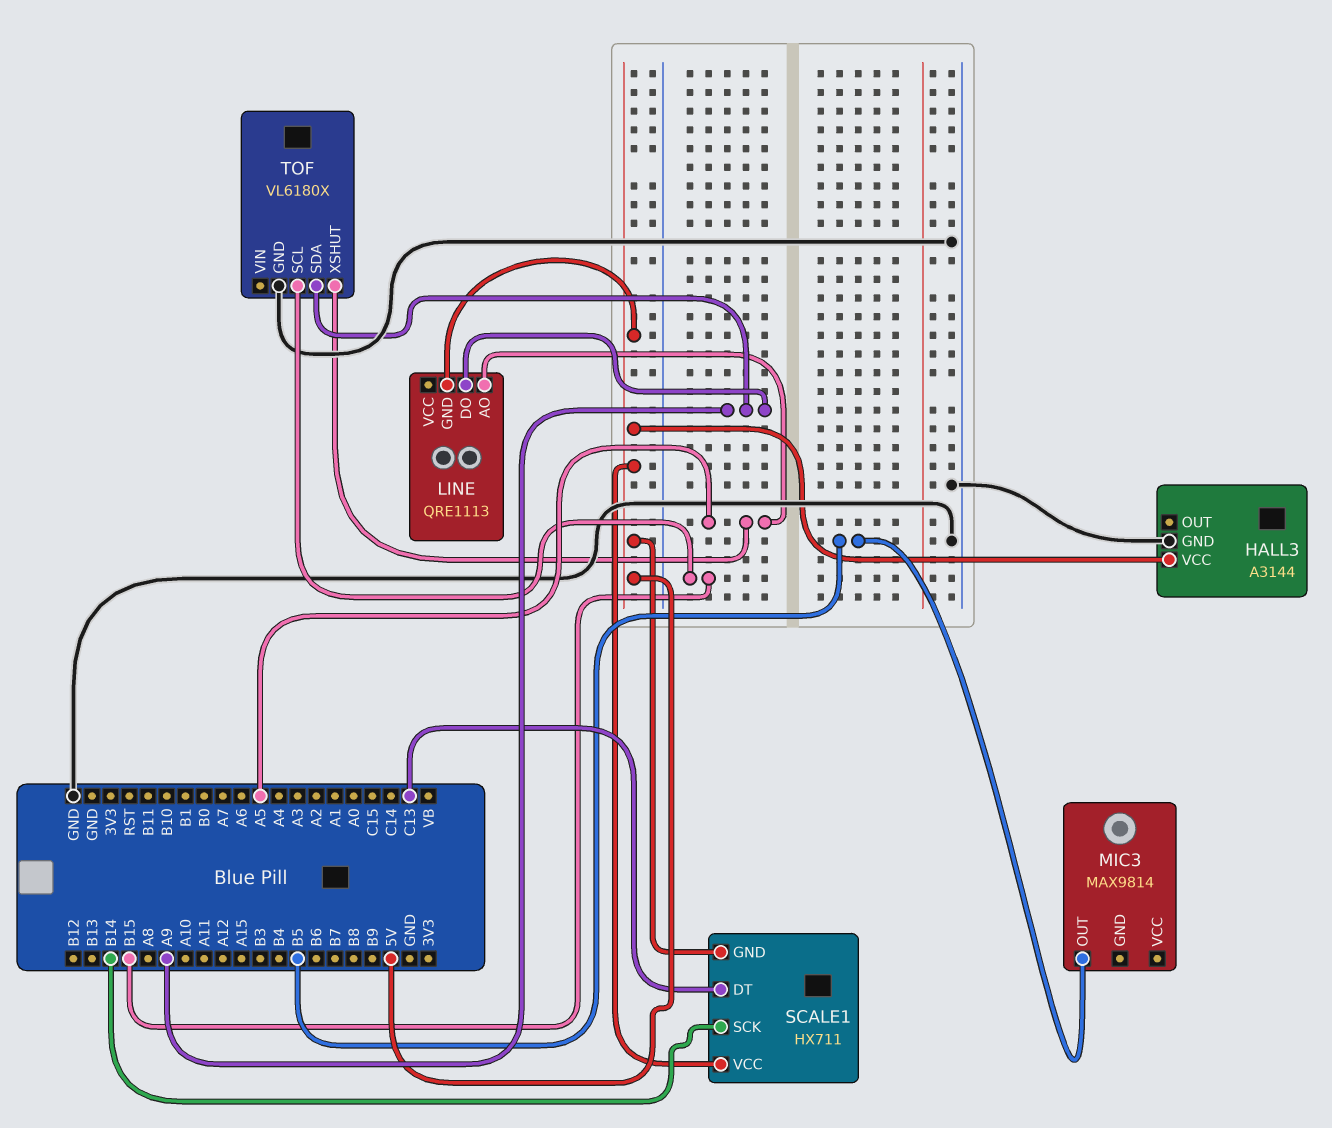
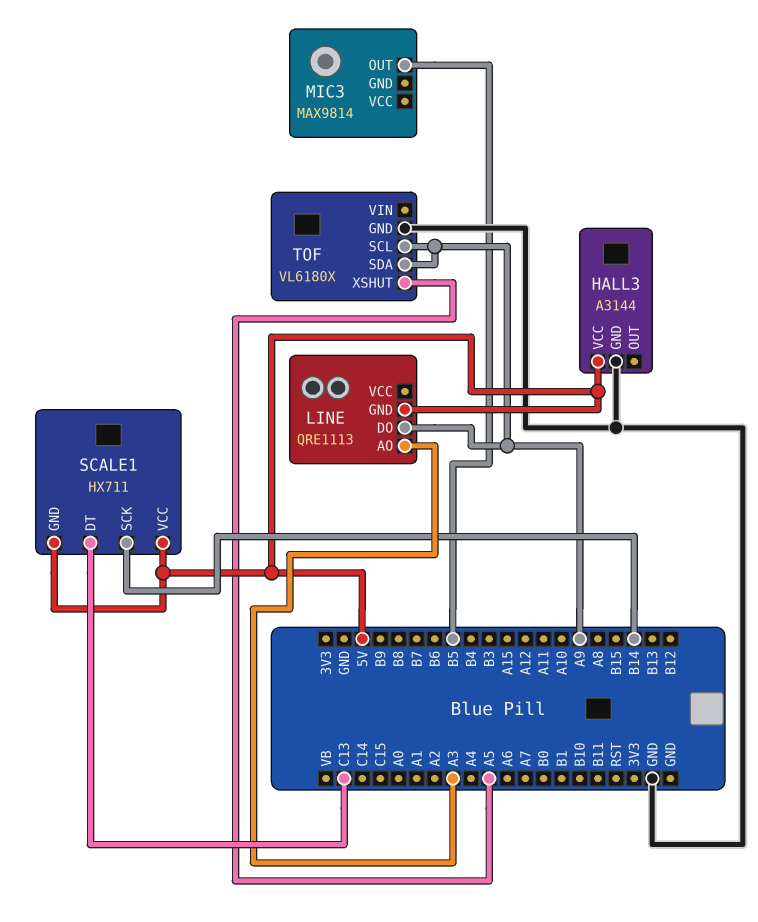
LINE pin AO: A5 -> A3
TOF pin SCL: B15 -> A9

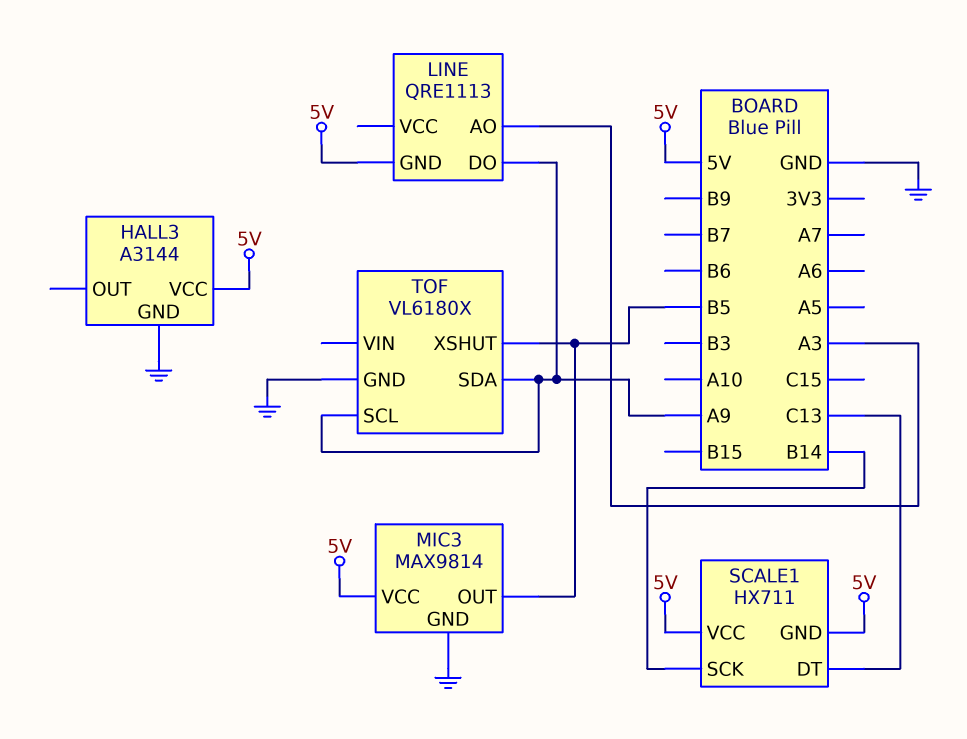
MIC3 pin GND: none -> GND
MIC3 pin VCC: none -> 5V
TOF pin XSHUT: A5 -> B5

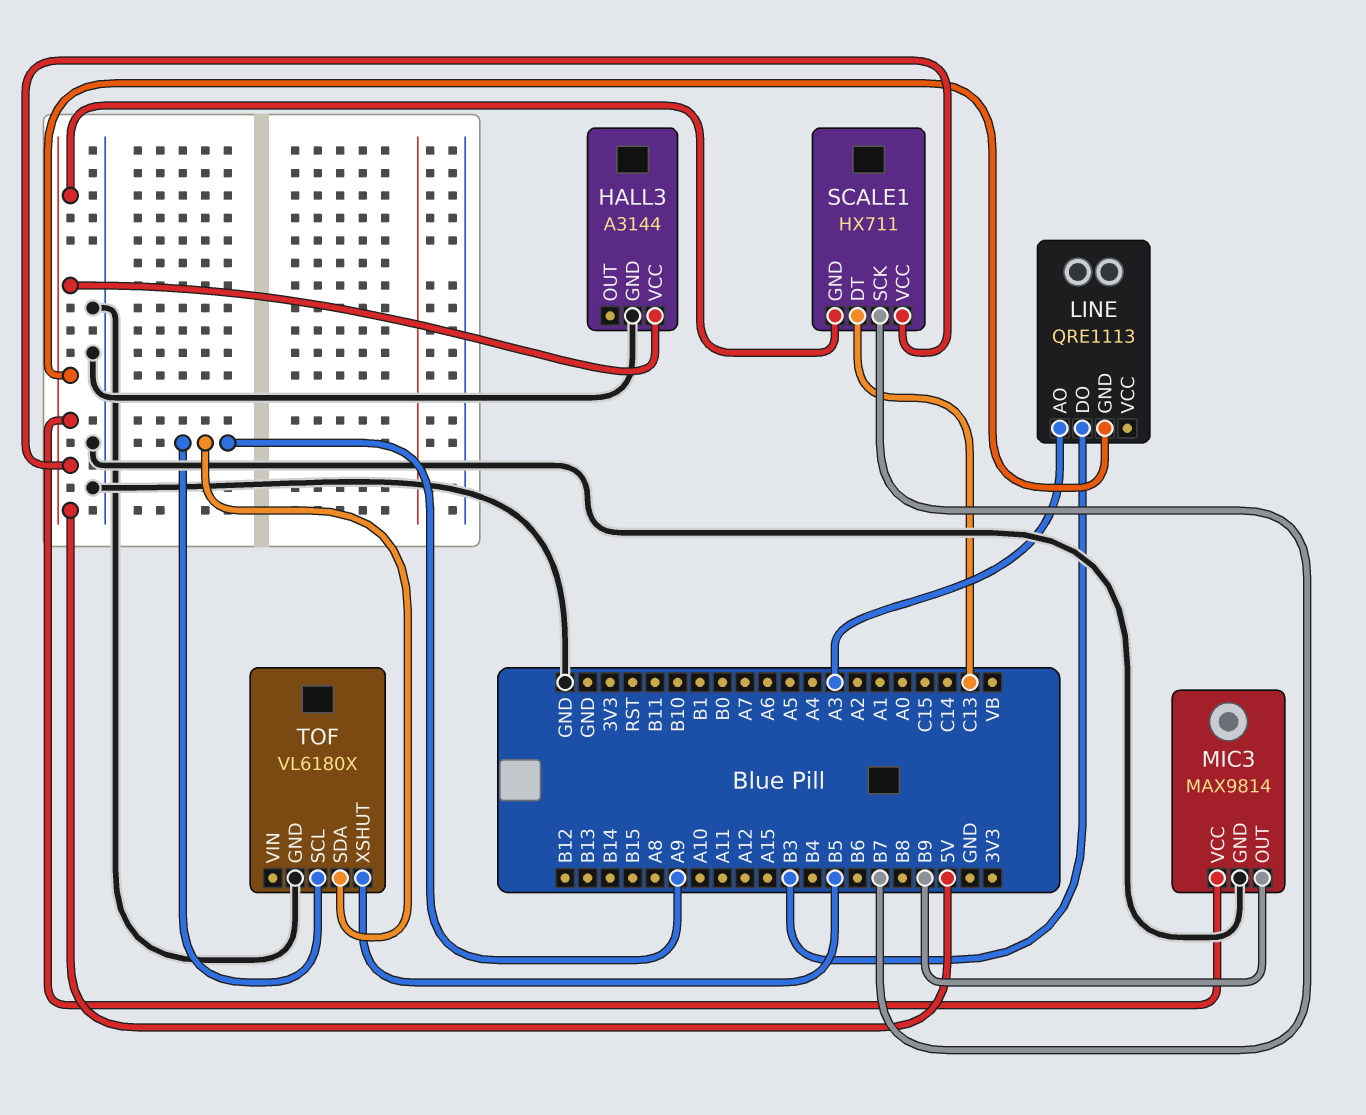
LINE pin DO: A9 -> B3
MIC3 pin OUT: B5 -> B9
SCALE1 pin SCK: B14 -> B7

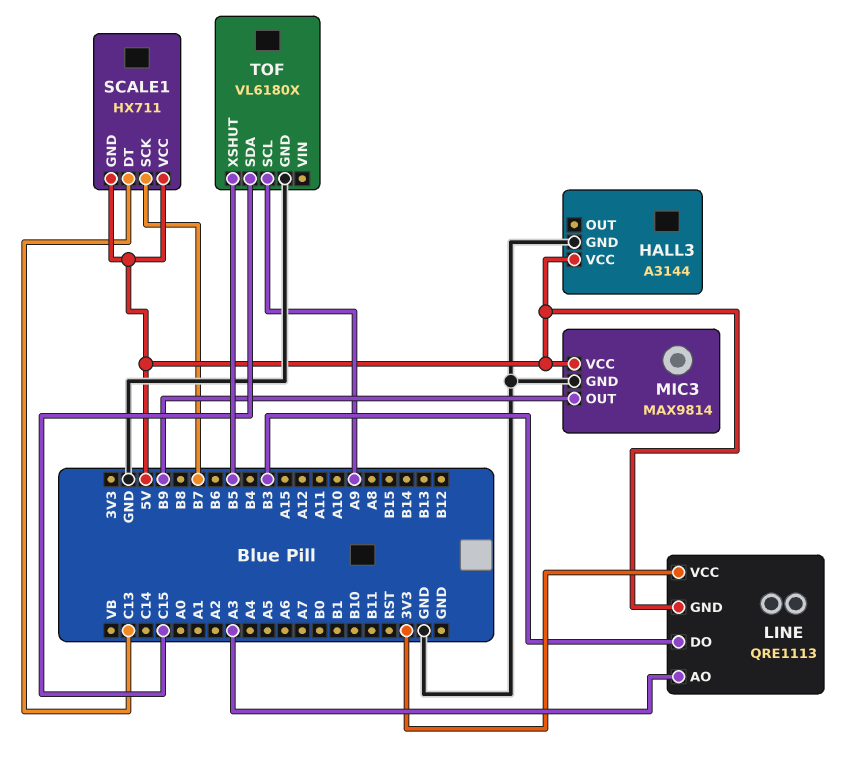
LINE pin VCC: none -> 3V3
TOF pin SDA: A9 -> C15

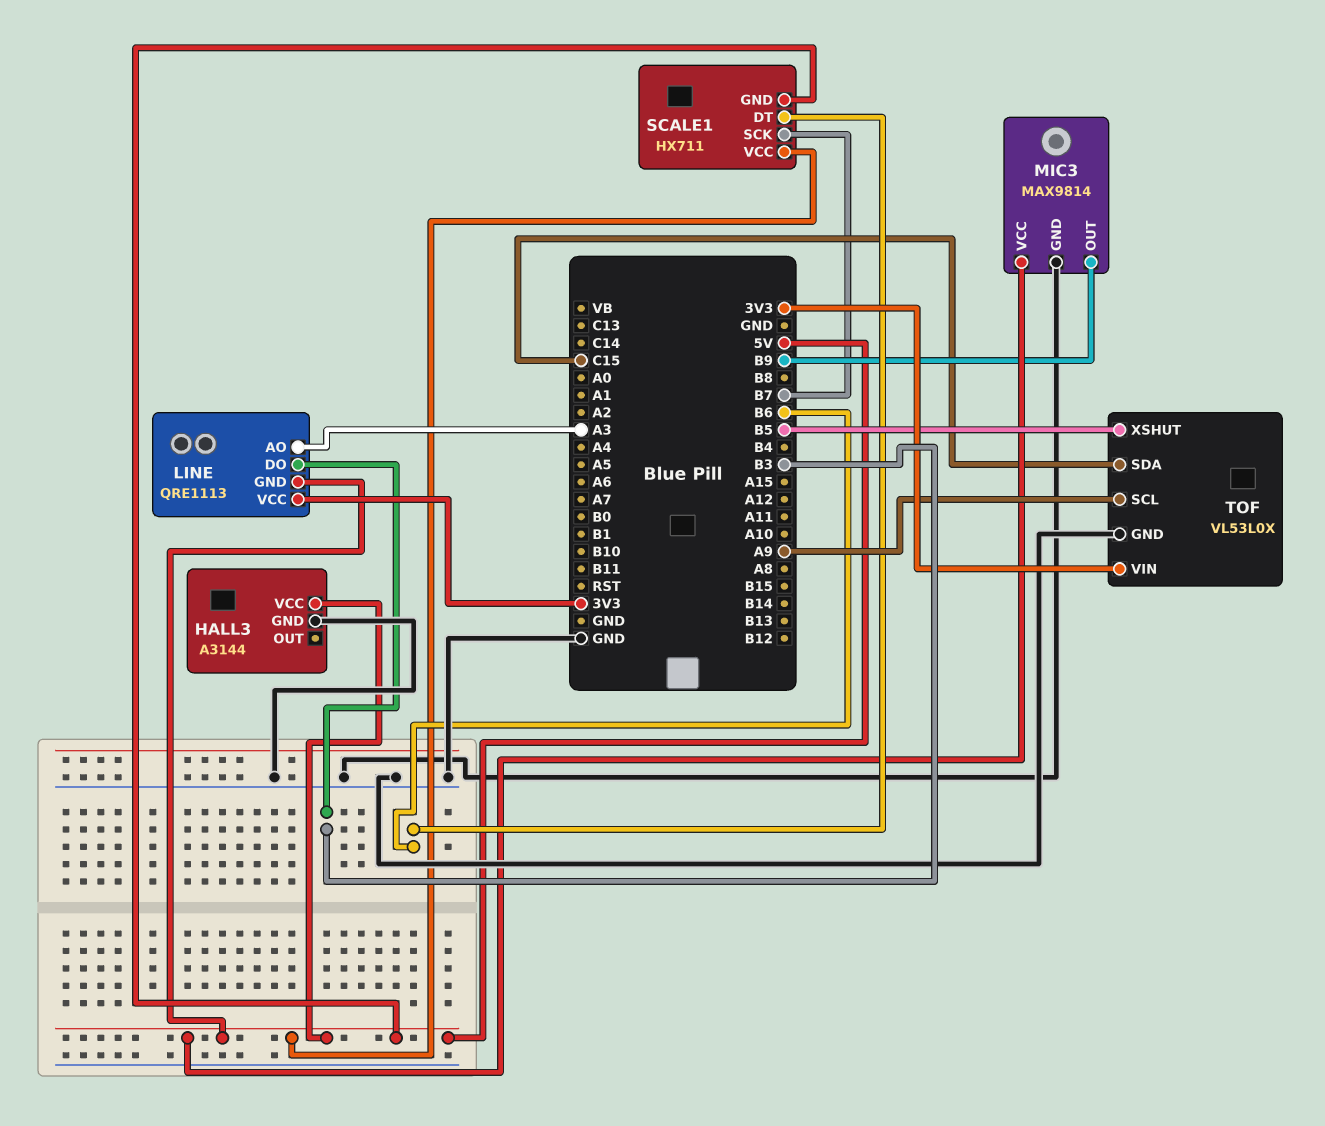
SCALE1 pin DT: C13 -> B6
TOF: VL6180X -> VL53L0X
TOF pin VIN: none -> 3V3

